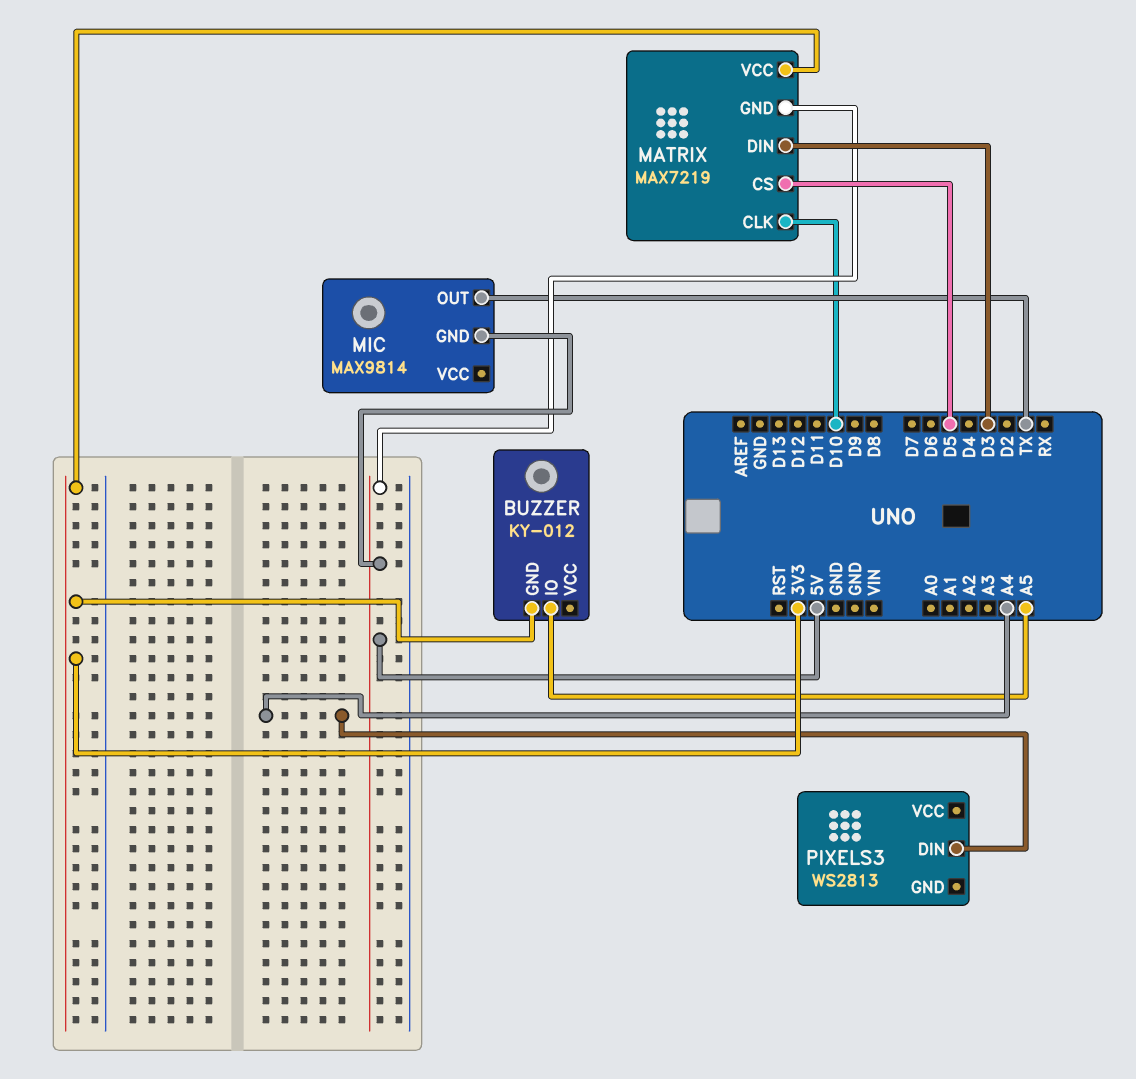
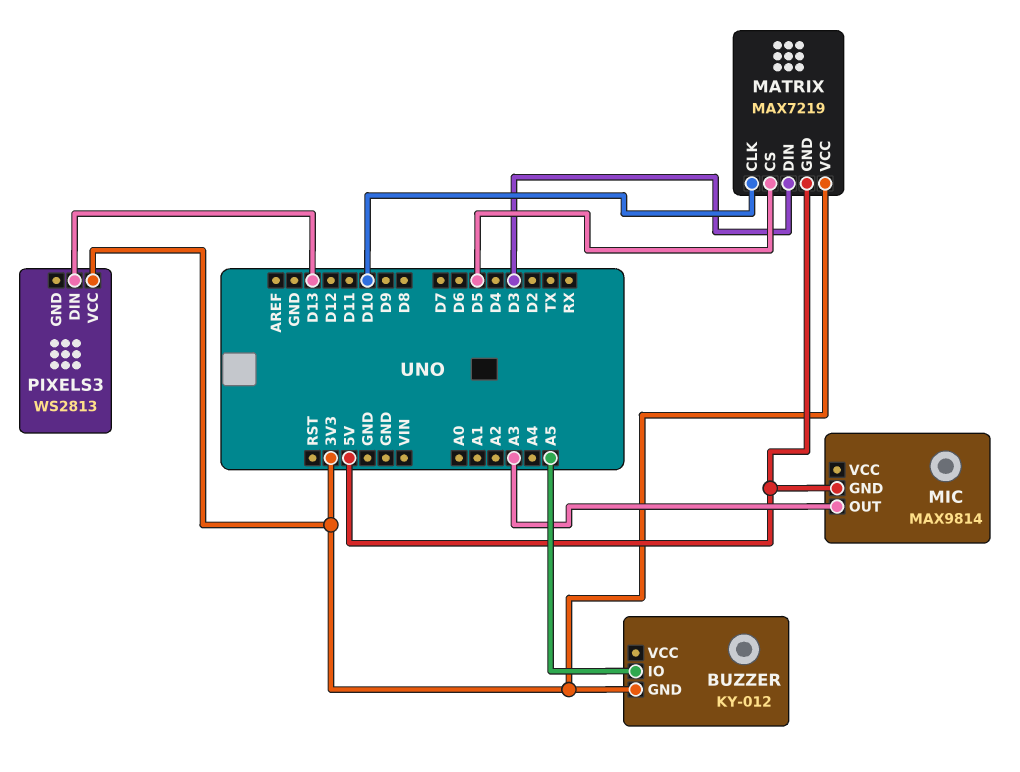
MIC pin OUT: TX -> A3
PIXELS3 pin DIN: A4 -> D13
PIXELS3 pin VCC: none -> 3V3

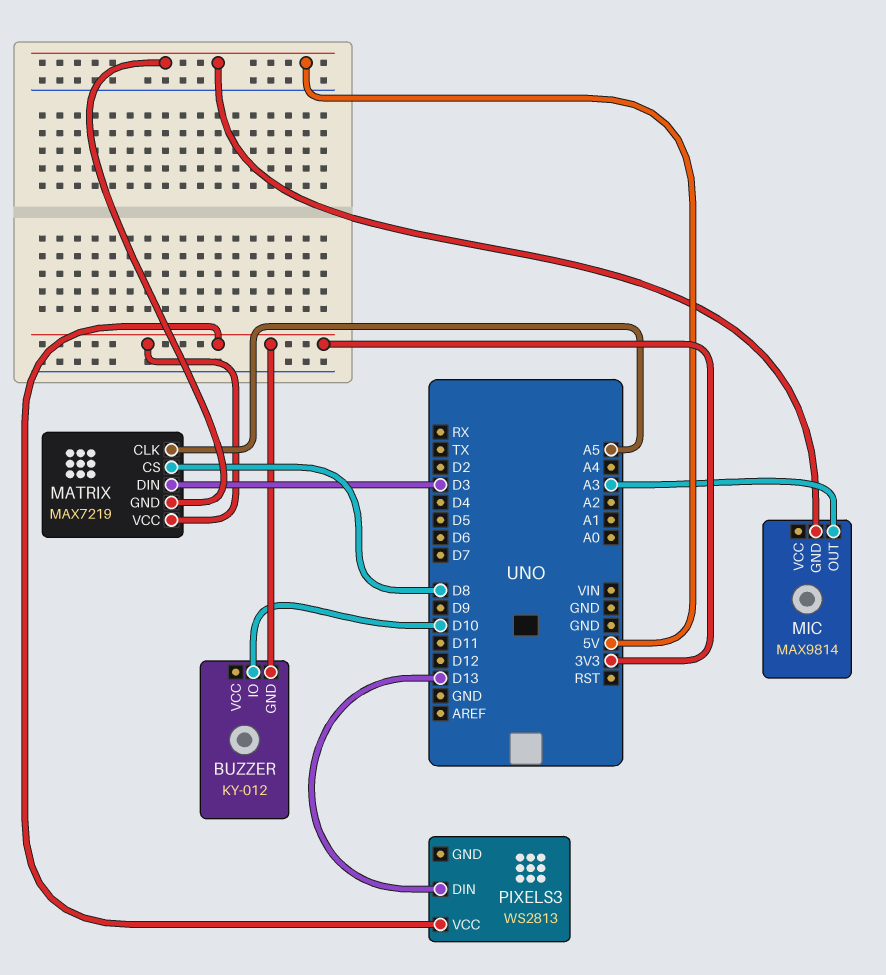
BUZZER pin IO: A5 -> D10
MATRIX pin CLK: D10 -> A5
MATRIX pin CS: D5 -> D8

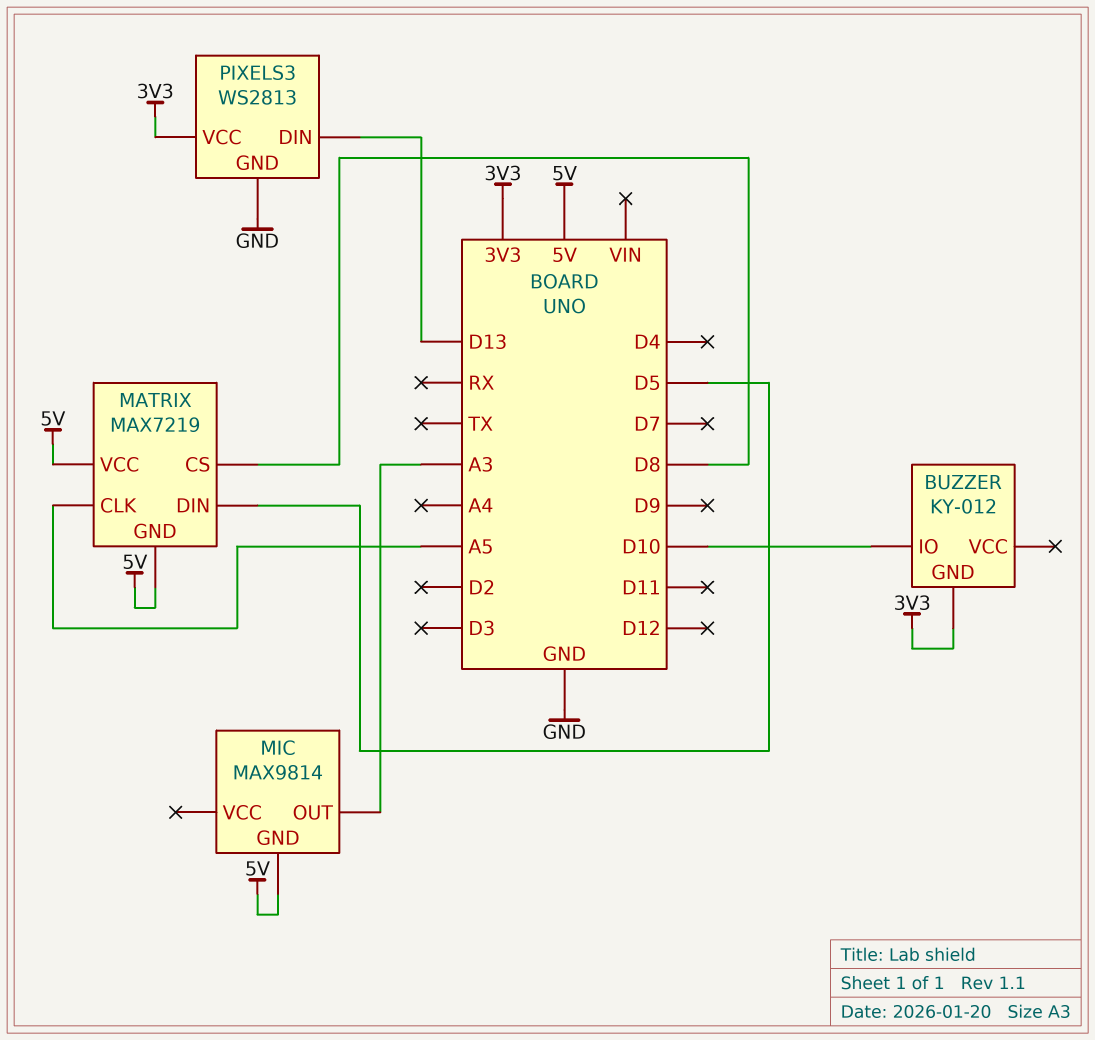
MATRIX pin DIN: D3 -> D5
MATRIX pin VCC: 3V3 -> 5V
PIXELS3 pin GND: none -> GND

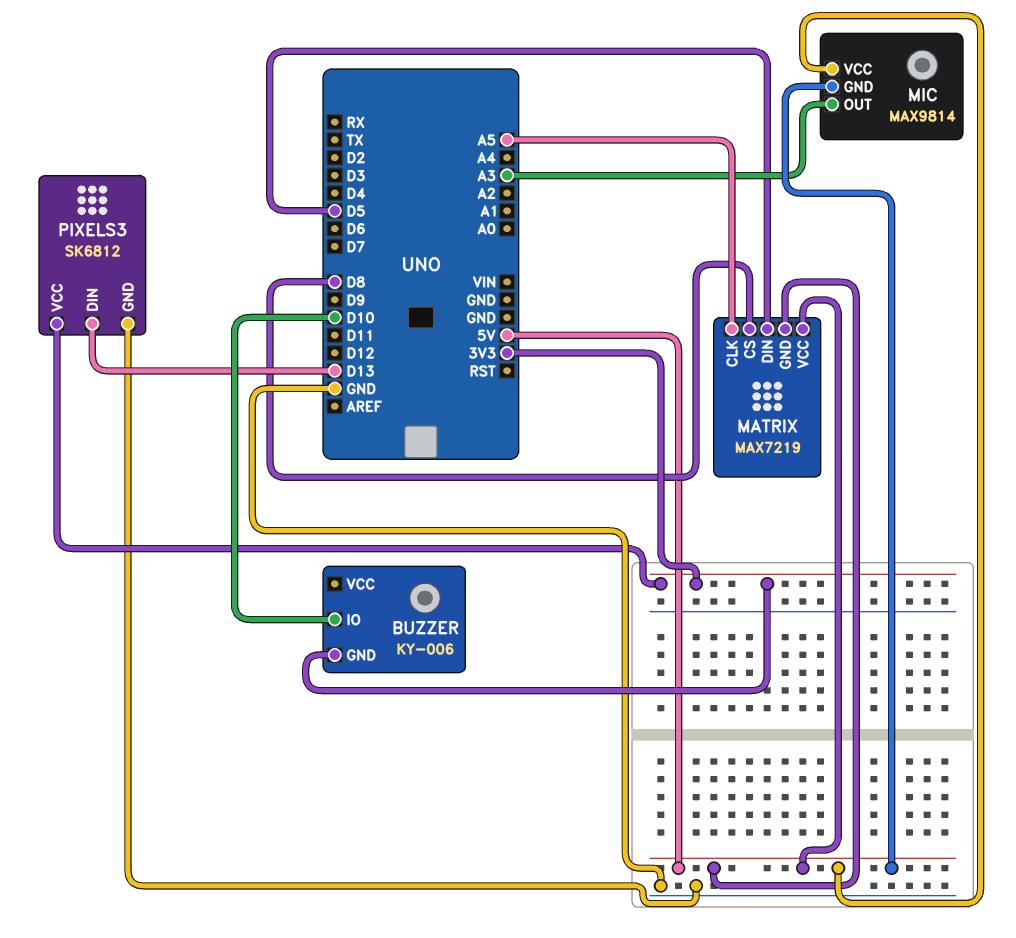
BUZZER: KY-012 -> KY-006
MIC pin VCC: none -> 5V
PIXELS3: WS2813 -> SK6812

